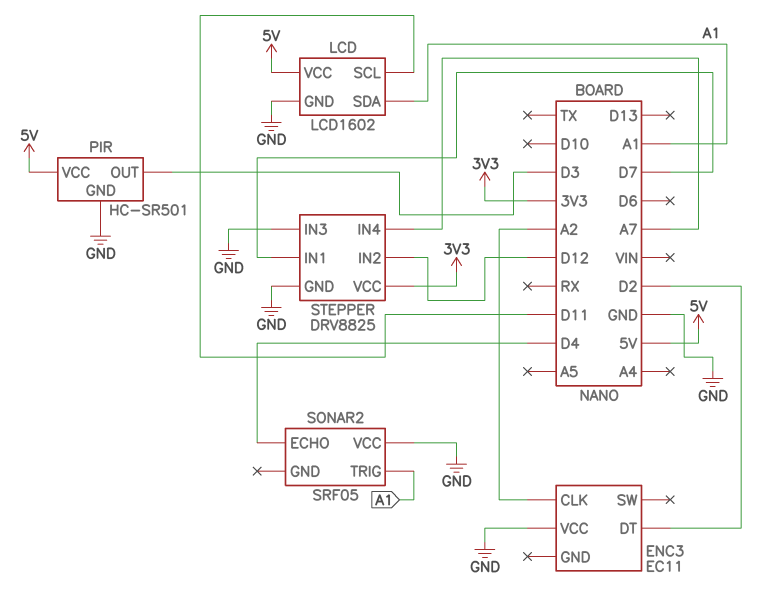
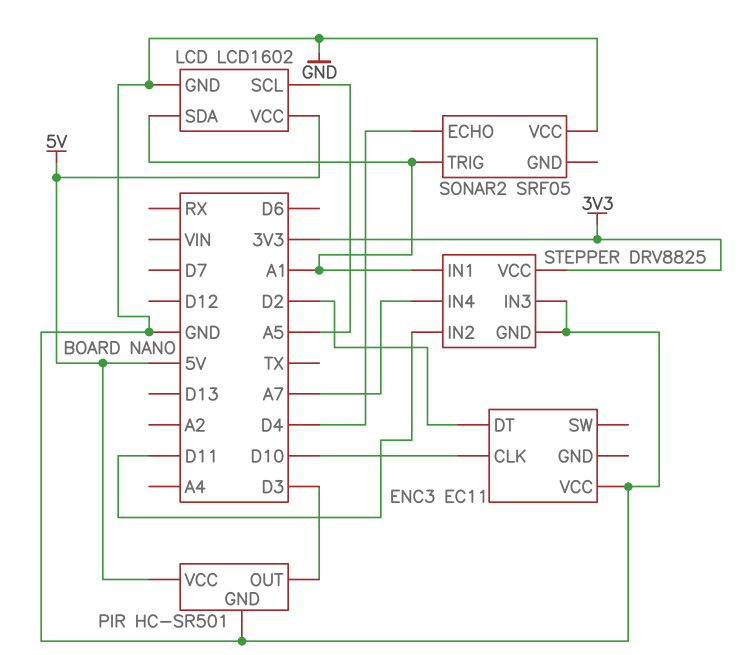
ENC3 pin CLK: A2 -> D10
LCD pin SCL: D11 -> A5
STEPPER pin IN1: D7 -> A1
STEPPER pin IN2: D12 -> D11

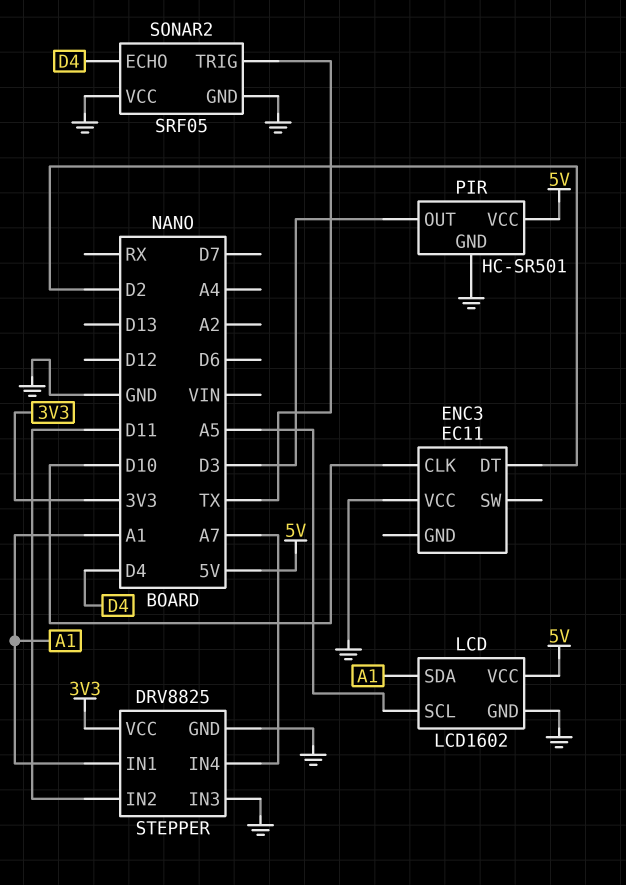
SONAR2 pin GND: none -> GND
SONAR2 pin TRIG: A1 -> TX

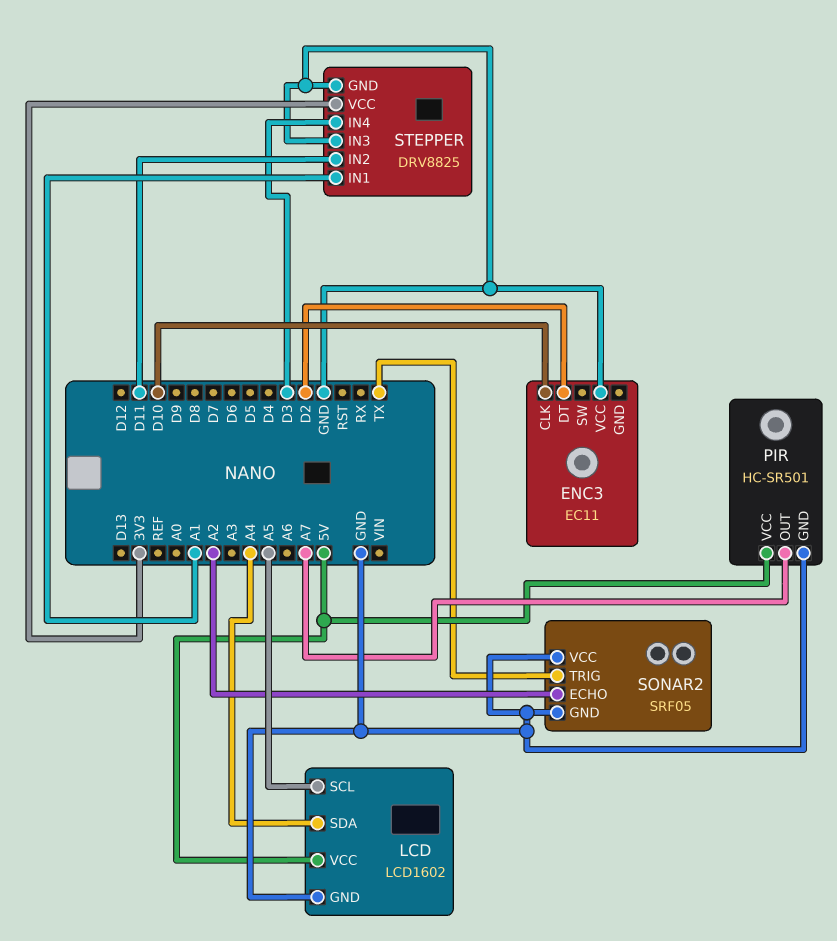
LCD pin SDA: A1 -> A4
PIR pin OUT: D3 -> A7
SONAR2 pin ECHO: D4 -> A2
STEPPER pin IN4: A7 -> D3

